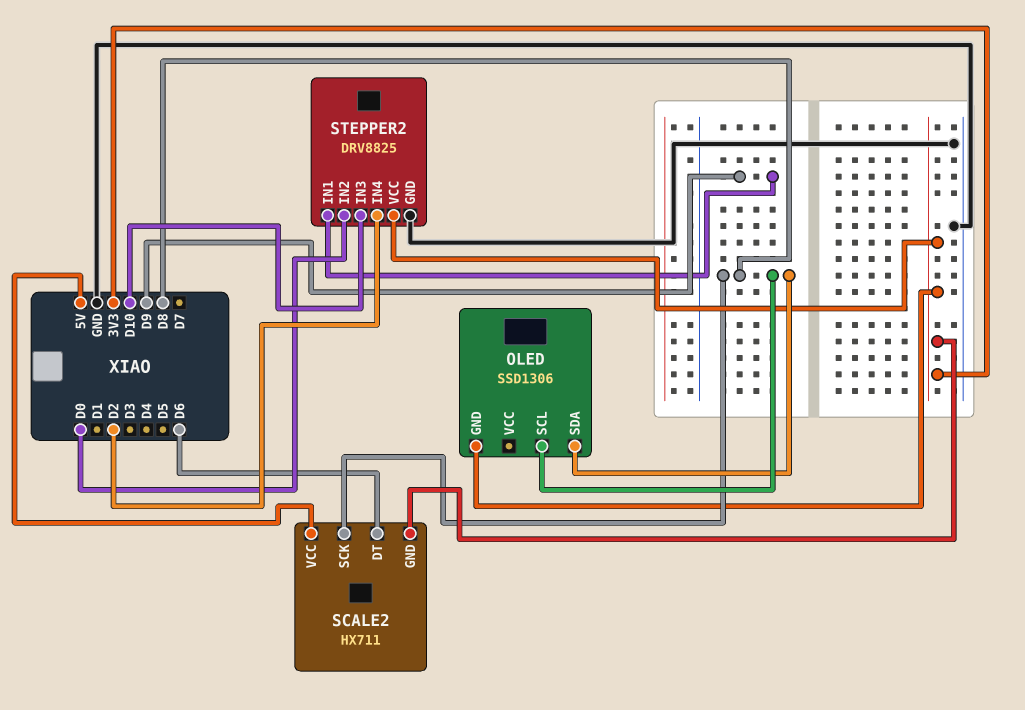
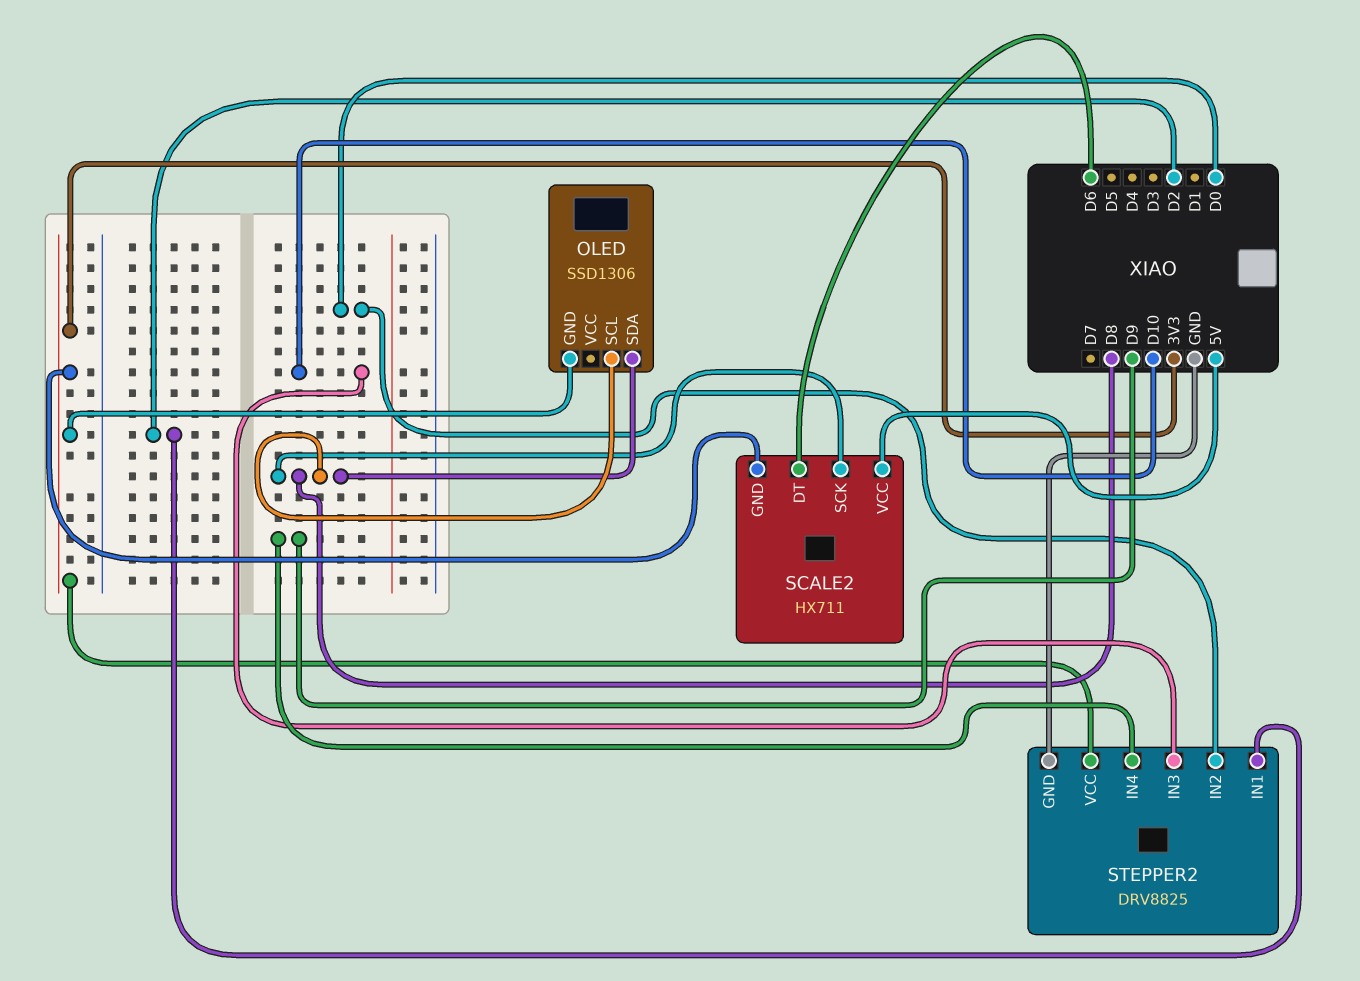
STEPPER2 pin IN1: D9 -> D2
STEPPER2 pin IN4: D2 -> D9

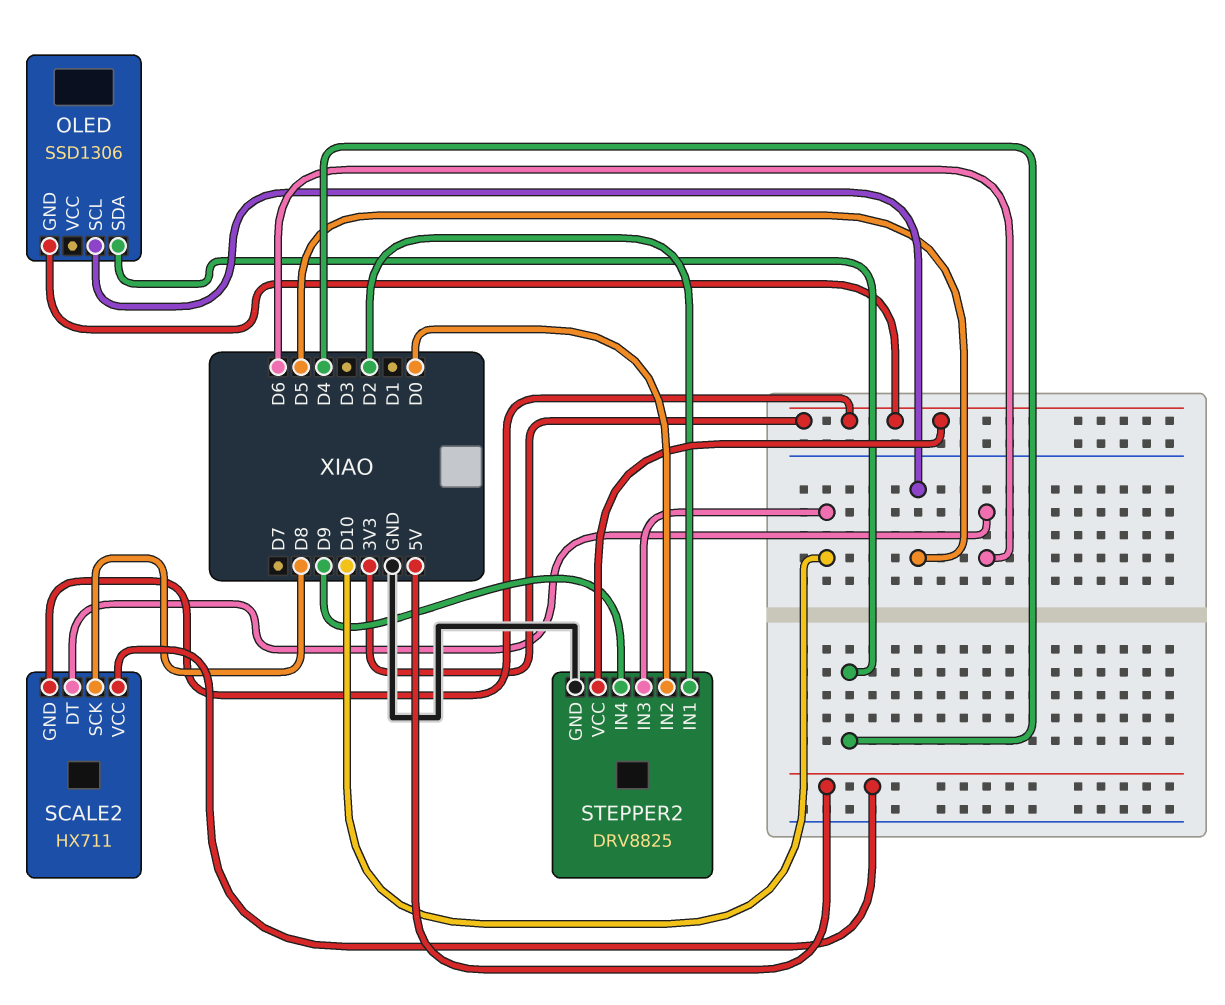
OLED pin SCL: D8 -> D5
OLED pin SDA: D8 -> D4

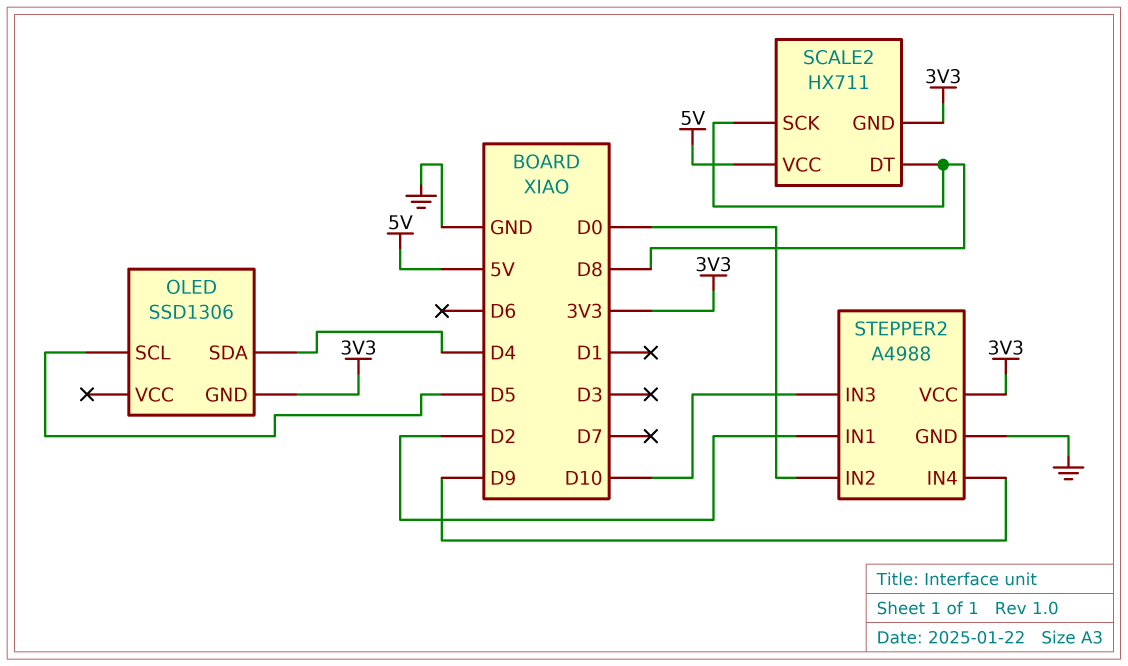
SCALE2 pin DT: D6 -> D8
STEPPER2: DRV8825 -> A4988

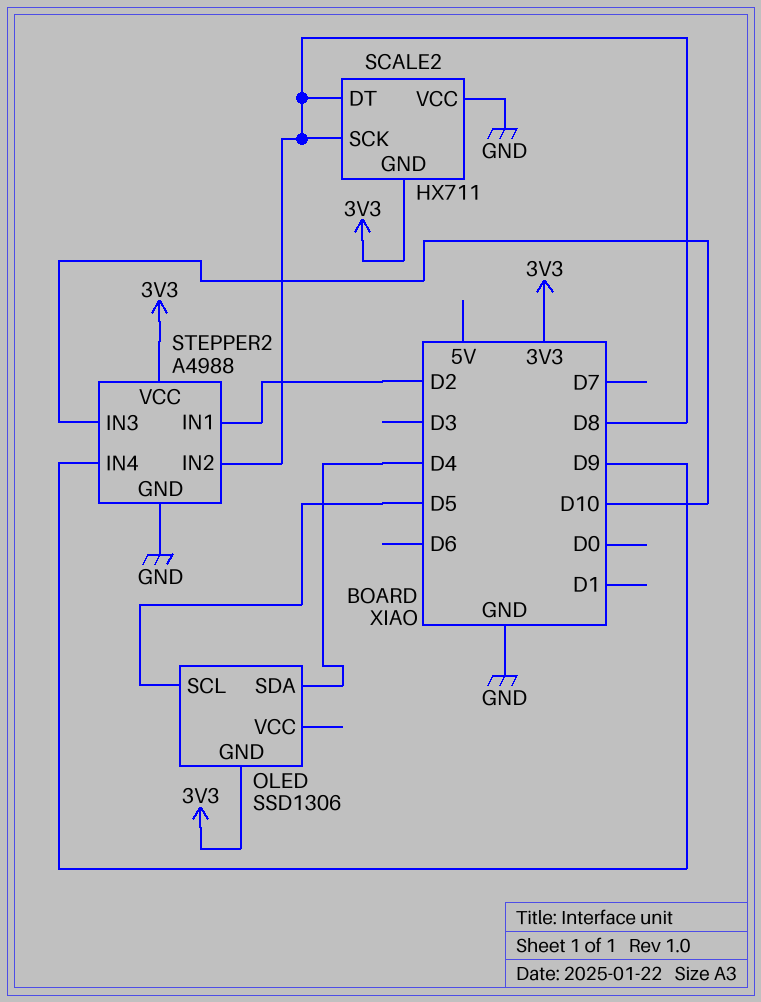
SCALE2 pin VCC: 5V -> GND
STEPPER2 pin IN2: D0 -> D8

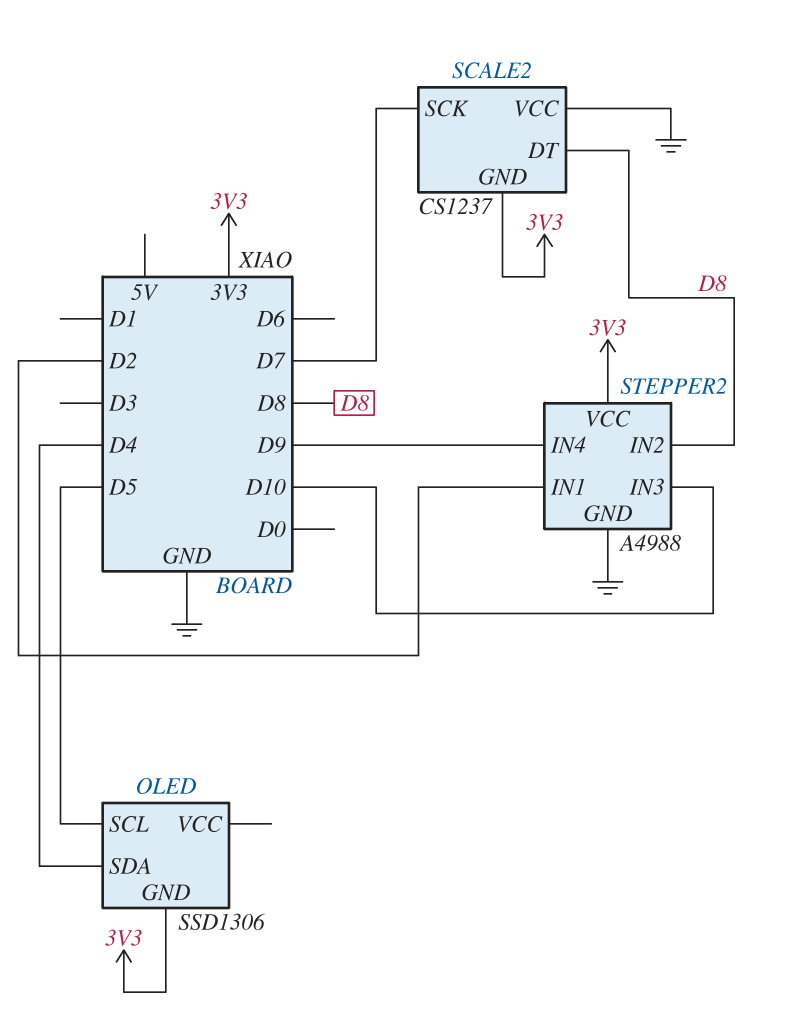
SCALE2: HX711 -> CS1237
SCALE2 pin SCK: D8 -> D7

